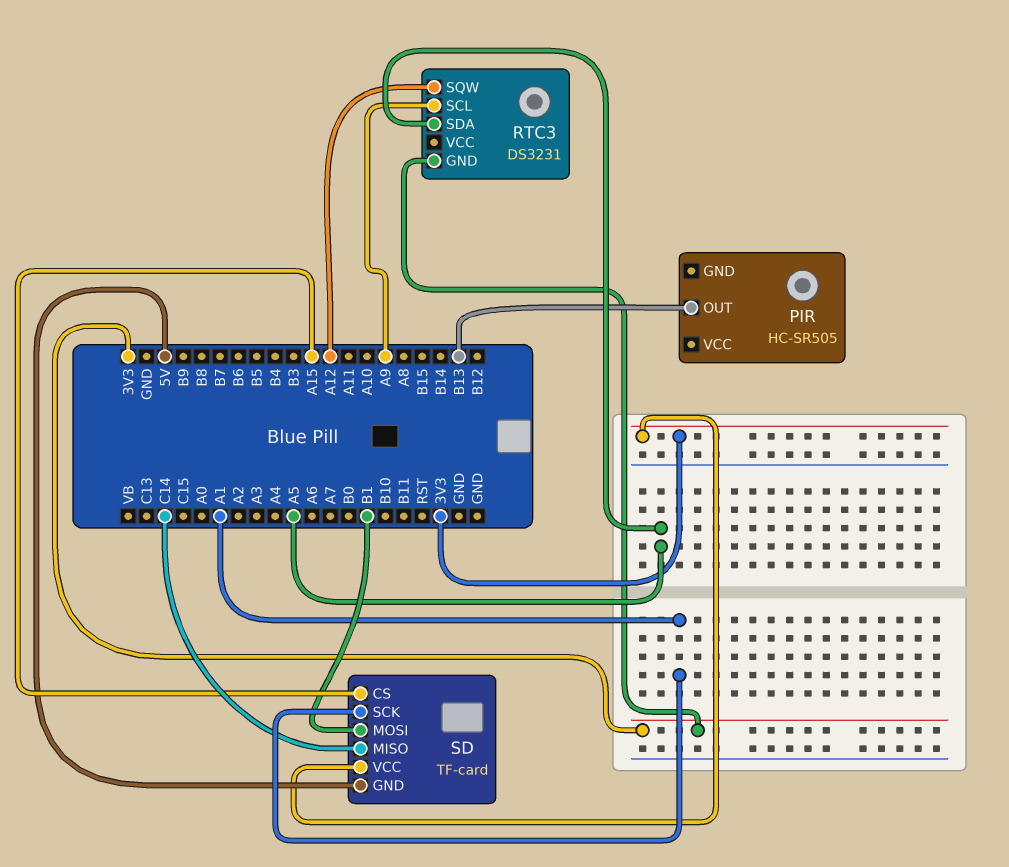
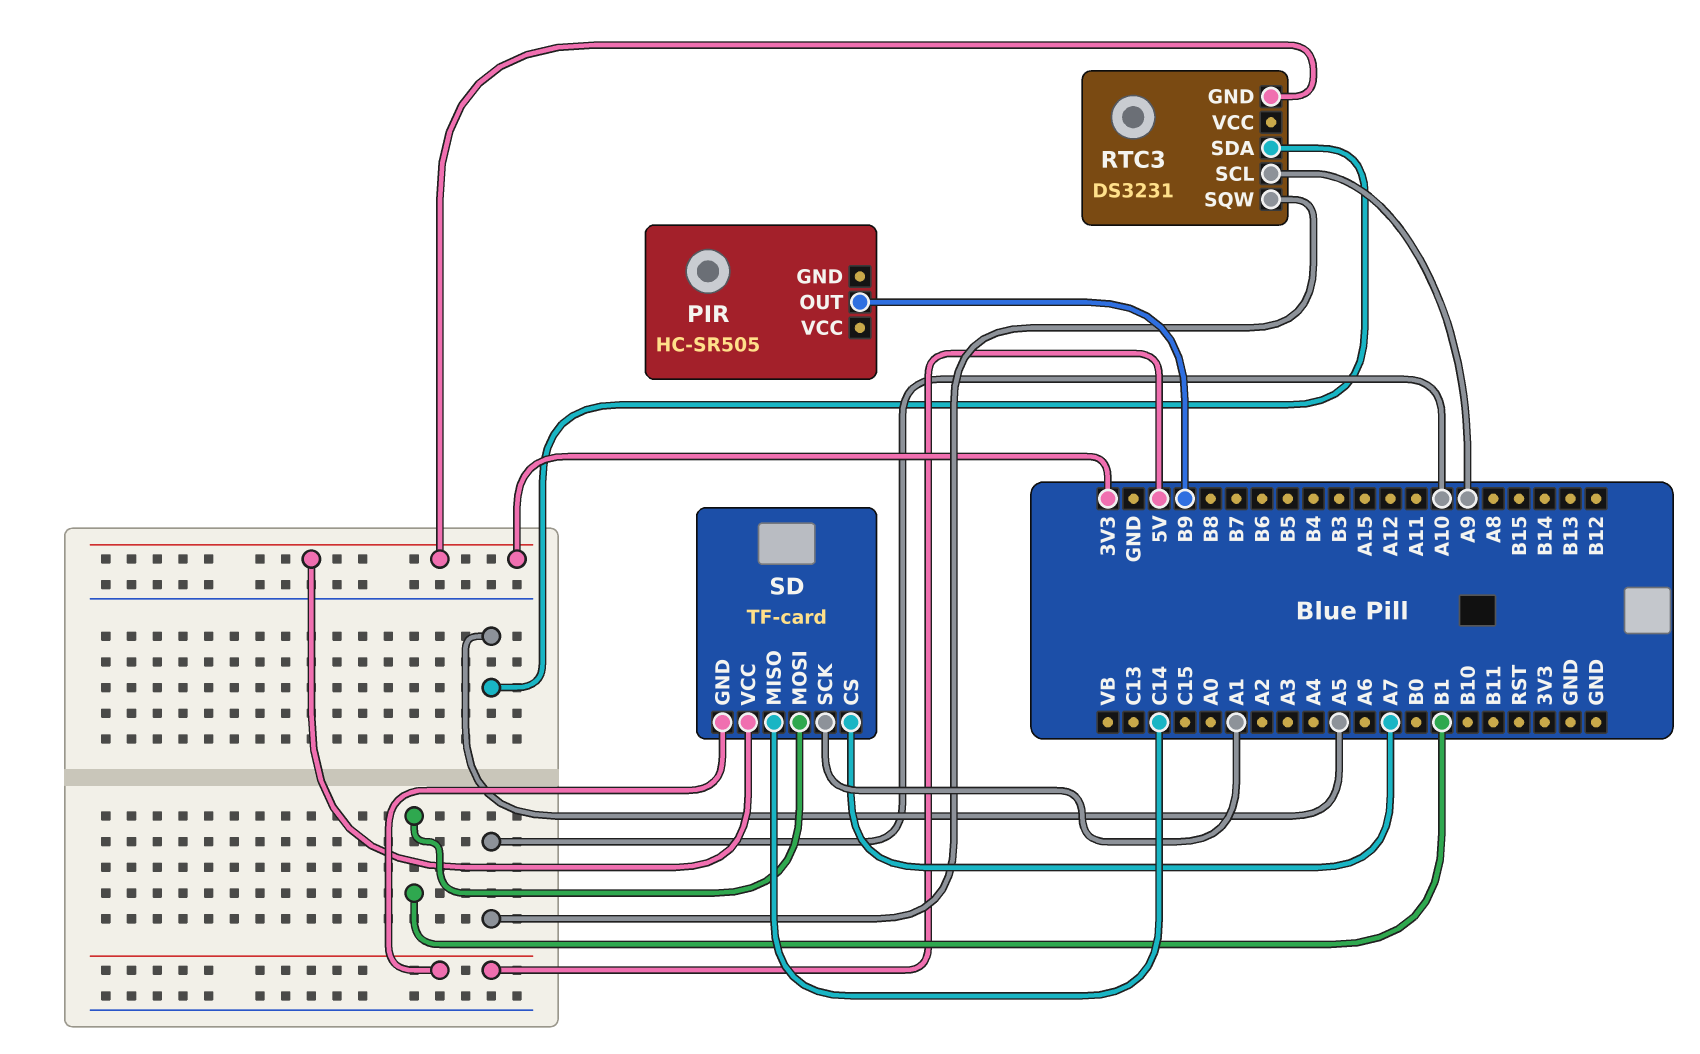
PIR pin OUT: B13 -> B9
RTC3 pin SQW: A12 -> A10
SD pin CS: A15 -> A7

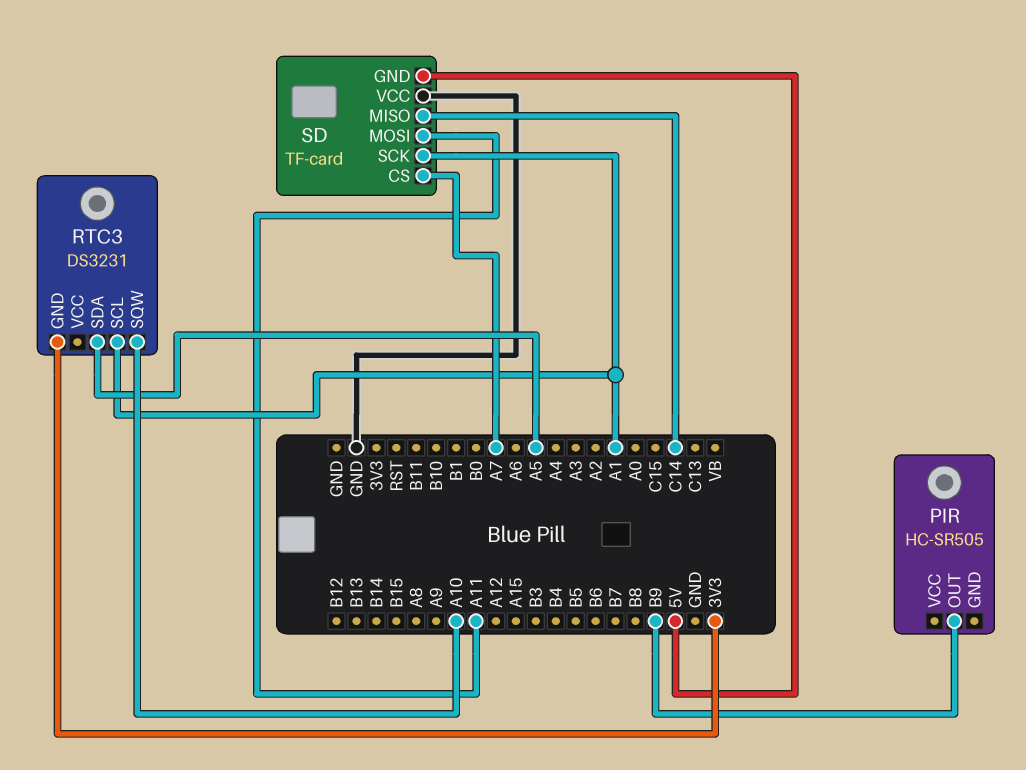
RTC3 pin SCL: A9 -> A1
SD pin MOSI: B1 -> A11
SD pin VCC: 3V3 -> GND

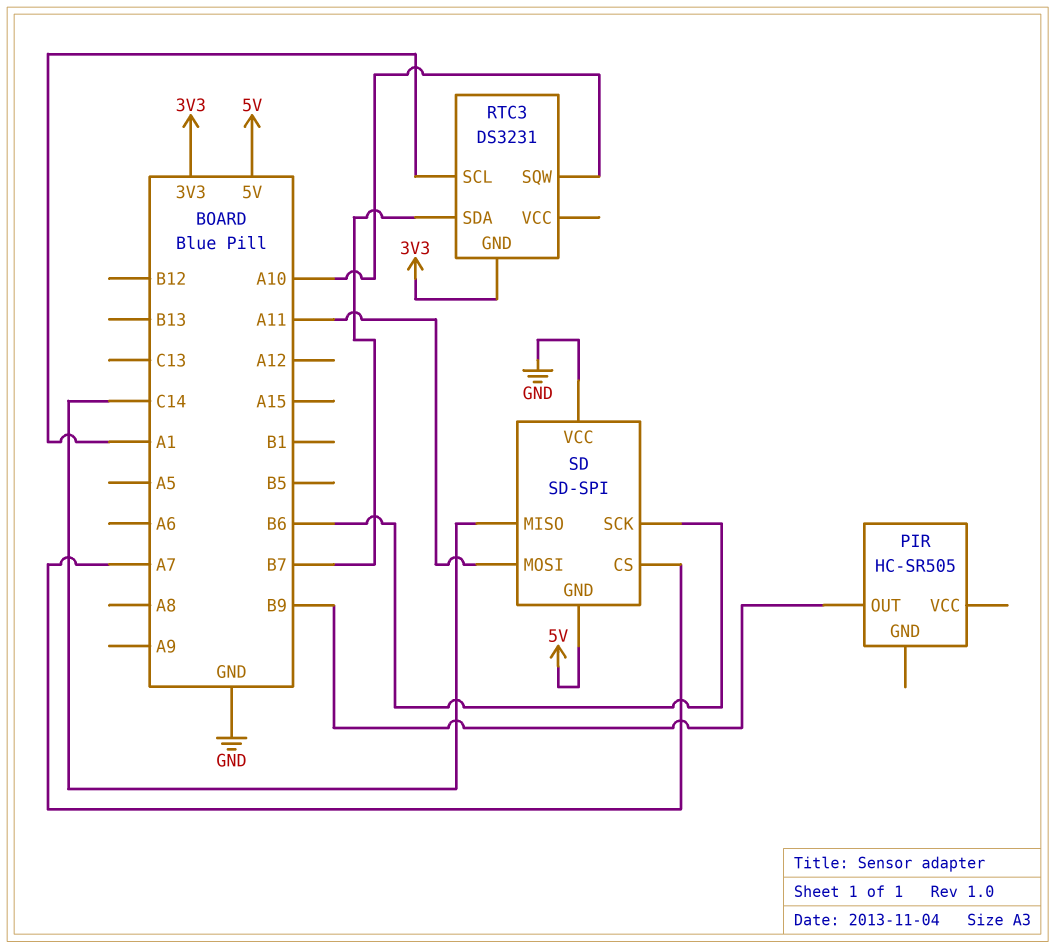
RTC3 pin SDA: A5 -> B7
SD: TF-card -> SD-SPI
SD pin SCK: A1 -> B6

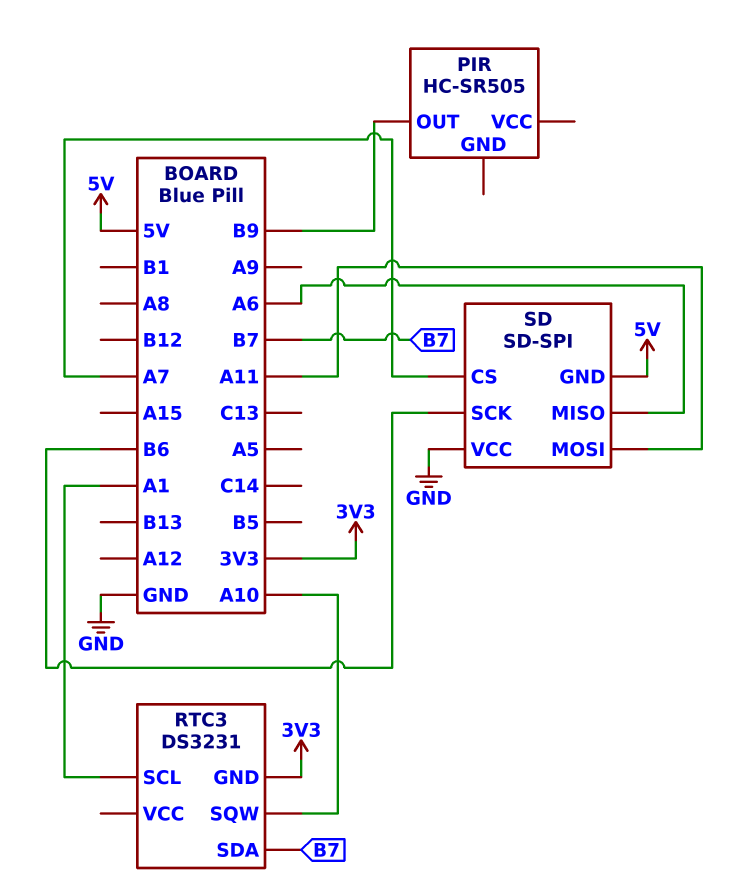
SD pin MISO: C14 -> A6

